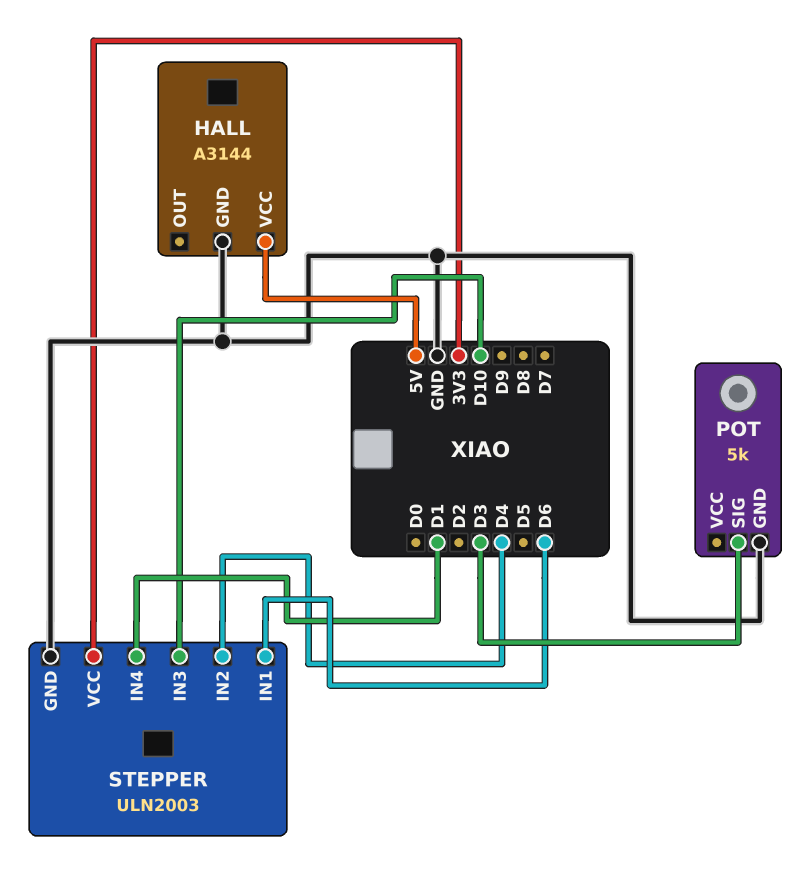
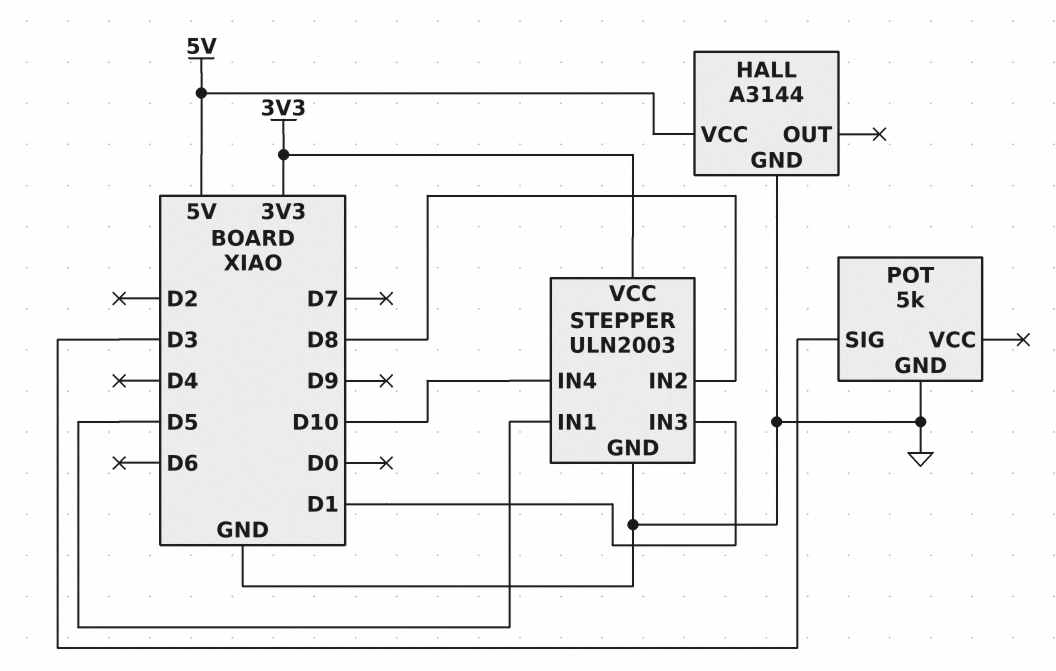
STEPPER pin IN1: D6 -> D5
STEPPER pin IN2: D4 -> D8
STEPPER pin IN3: D10 -> D1
STEPPER pin IN4: D1 -> D10

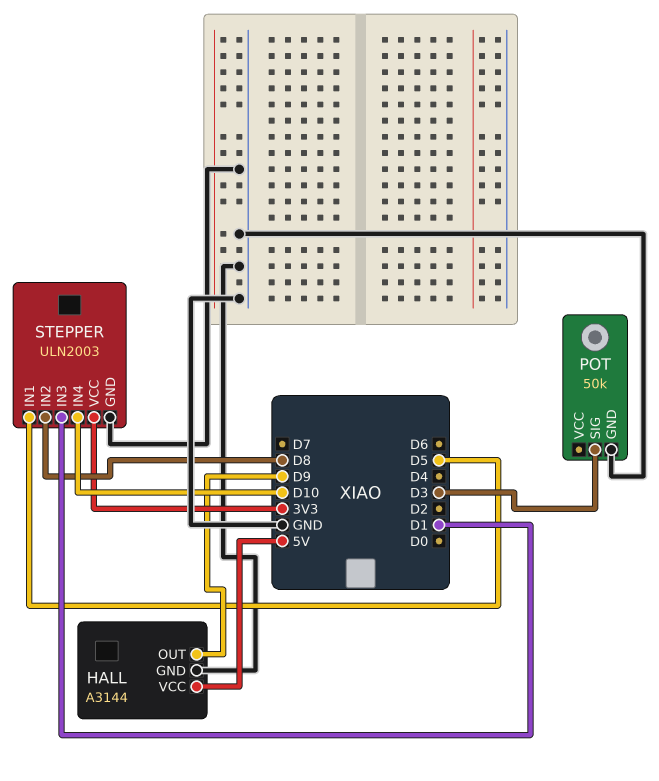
HALL pin OUT: none -> D9
POT: 5k -> 50k

